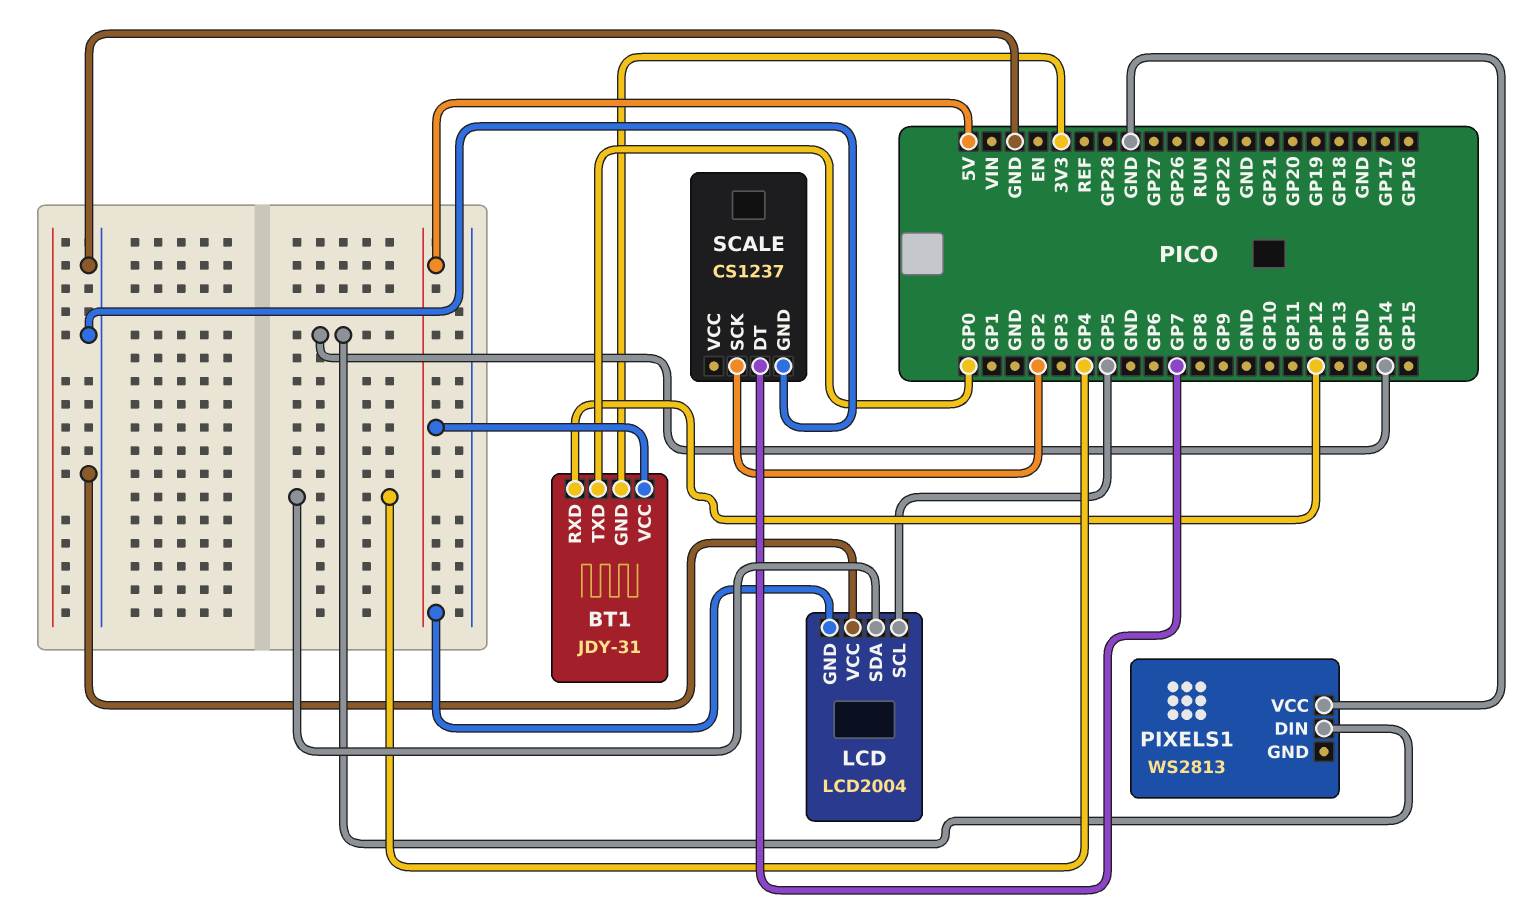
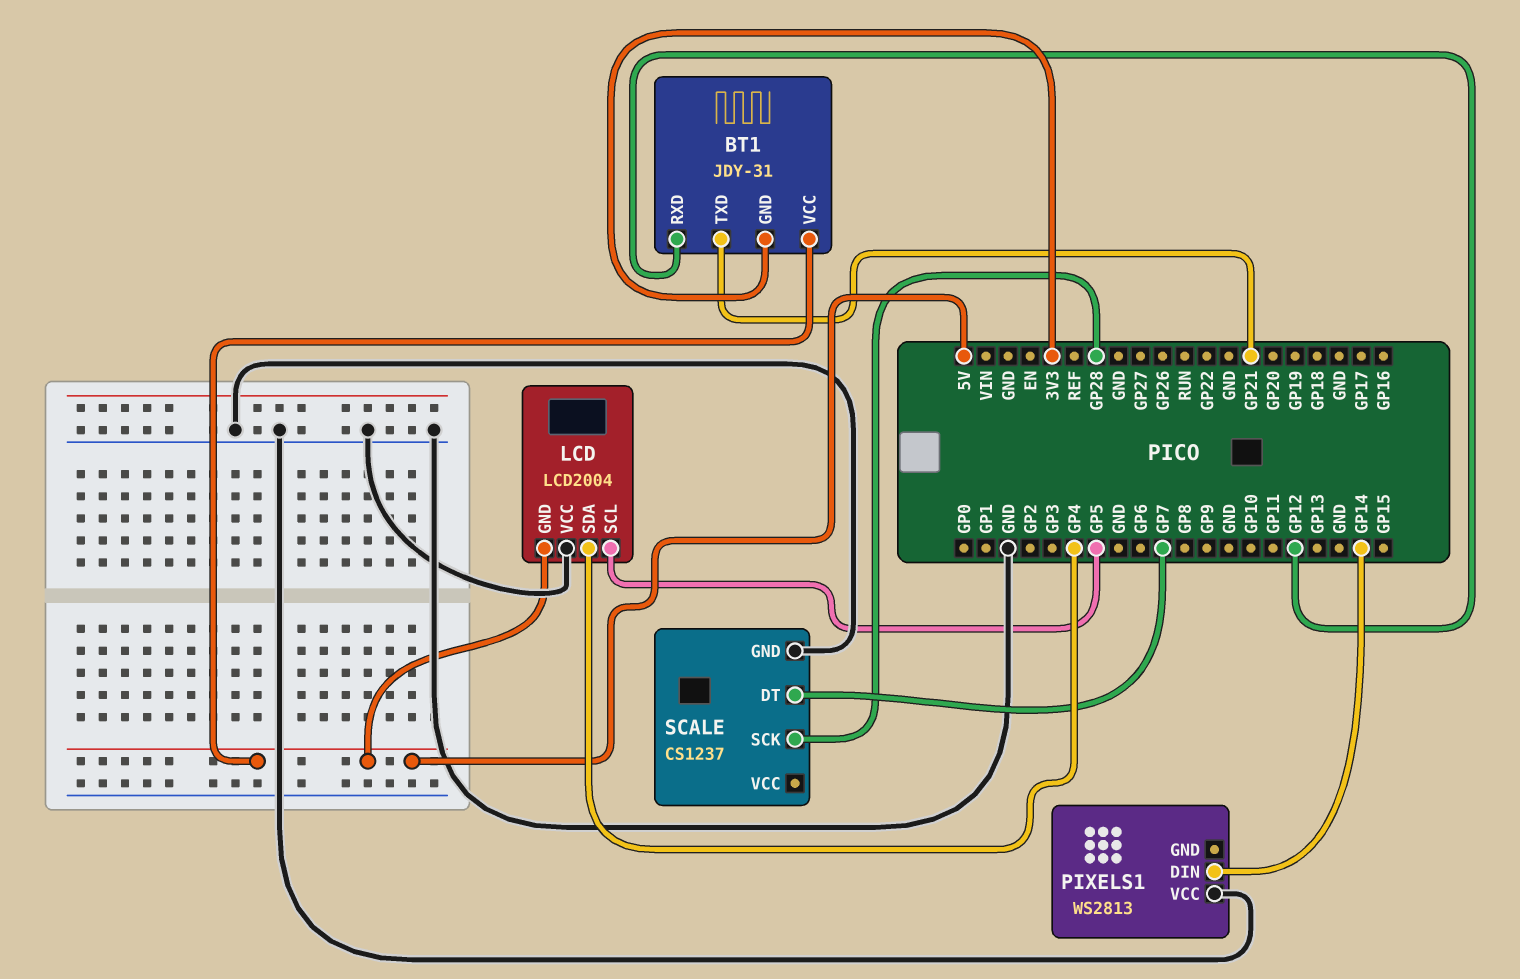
BT1 pin TXD: GP0 -> GP21
SCALE pin SCK: GP2 -> GP28

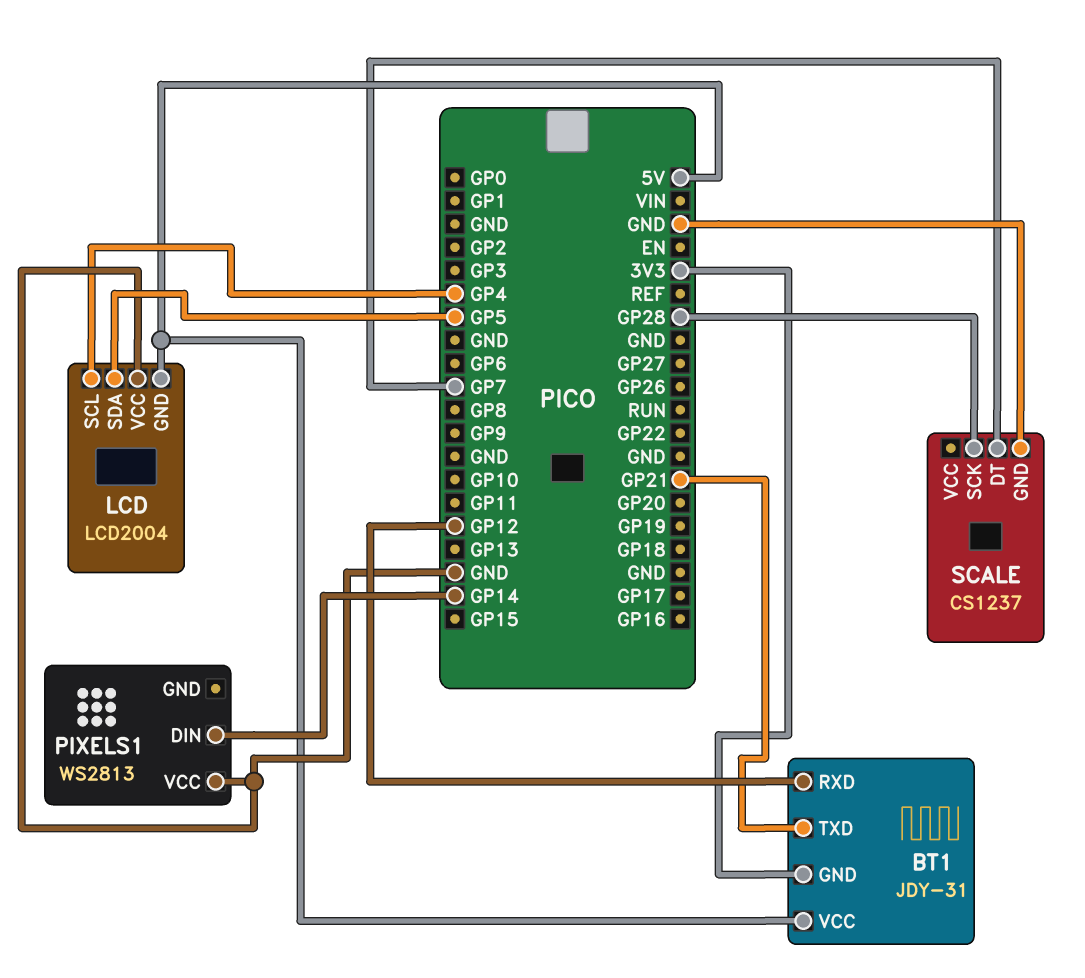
LCD pin SCL: GP5 -> GP4
LCD pin SDA: GP4 -> GP5

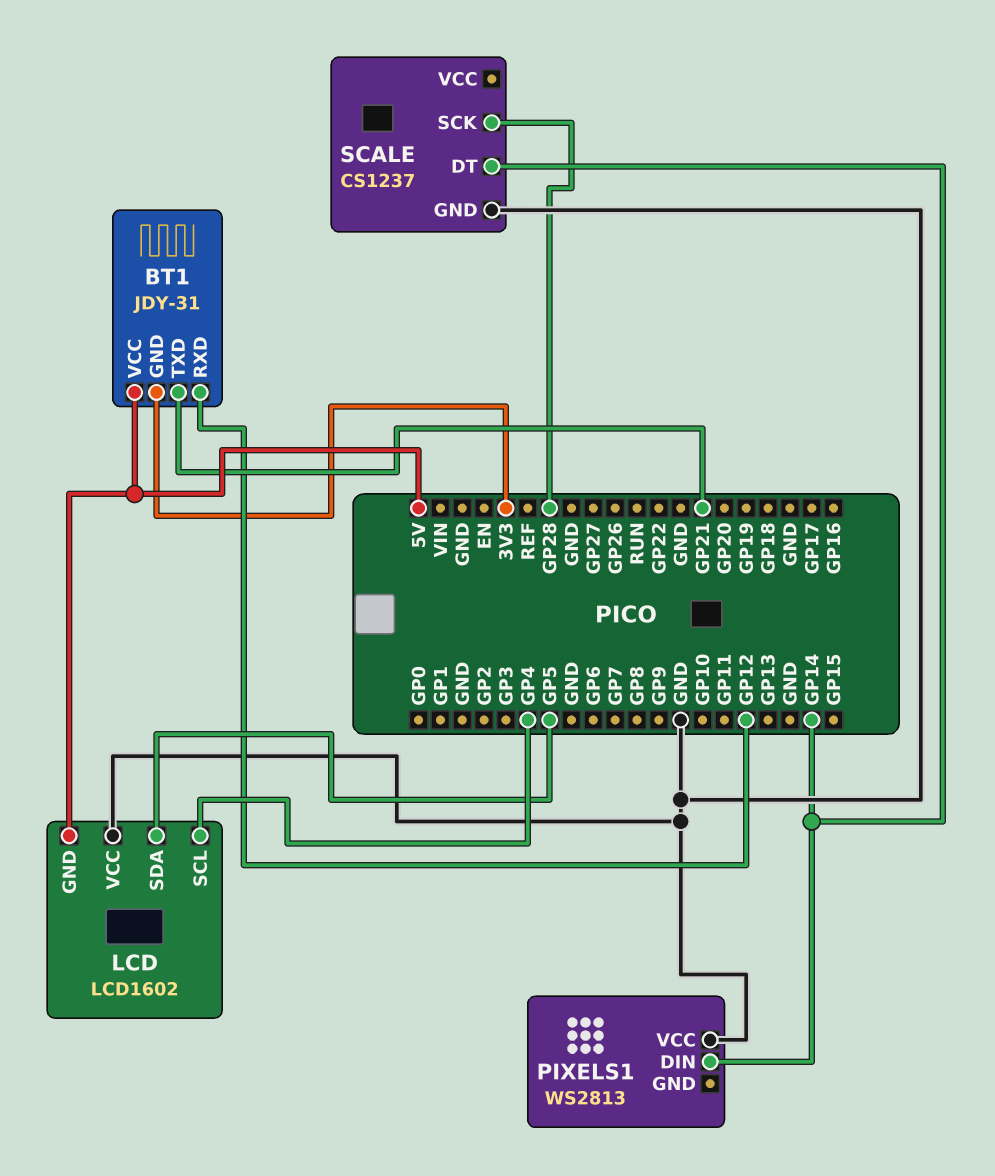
LCD: LCD2004 -> LCD1602
SCALE pin DT: GP7 -> GP14

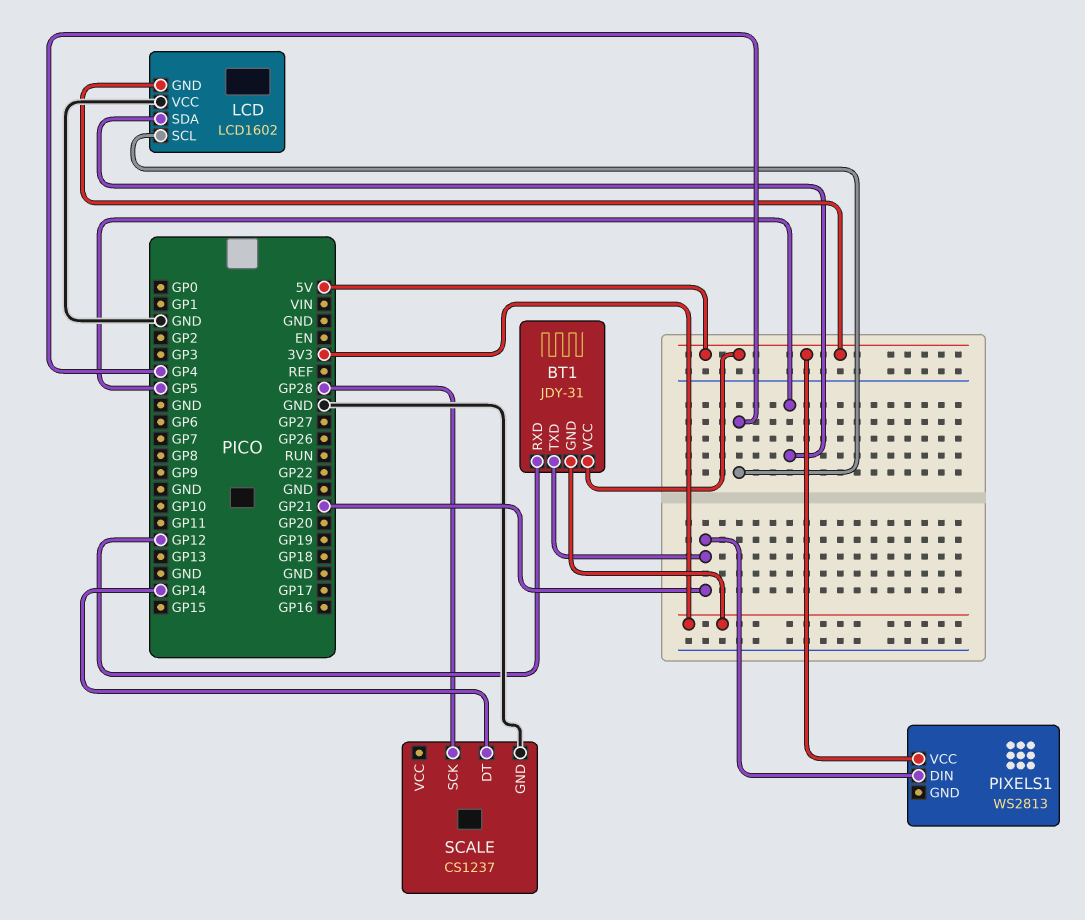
PIXELS1 pin DIN: GP14 -> GP21
PIXELS1 pin VCC: GND -> 5V

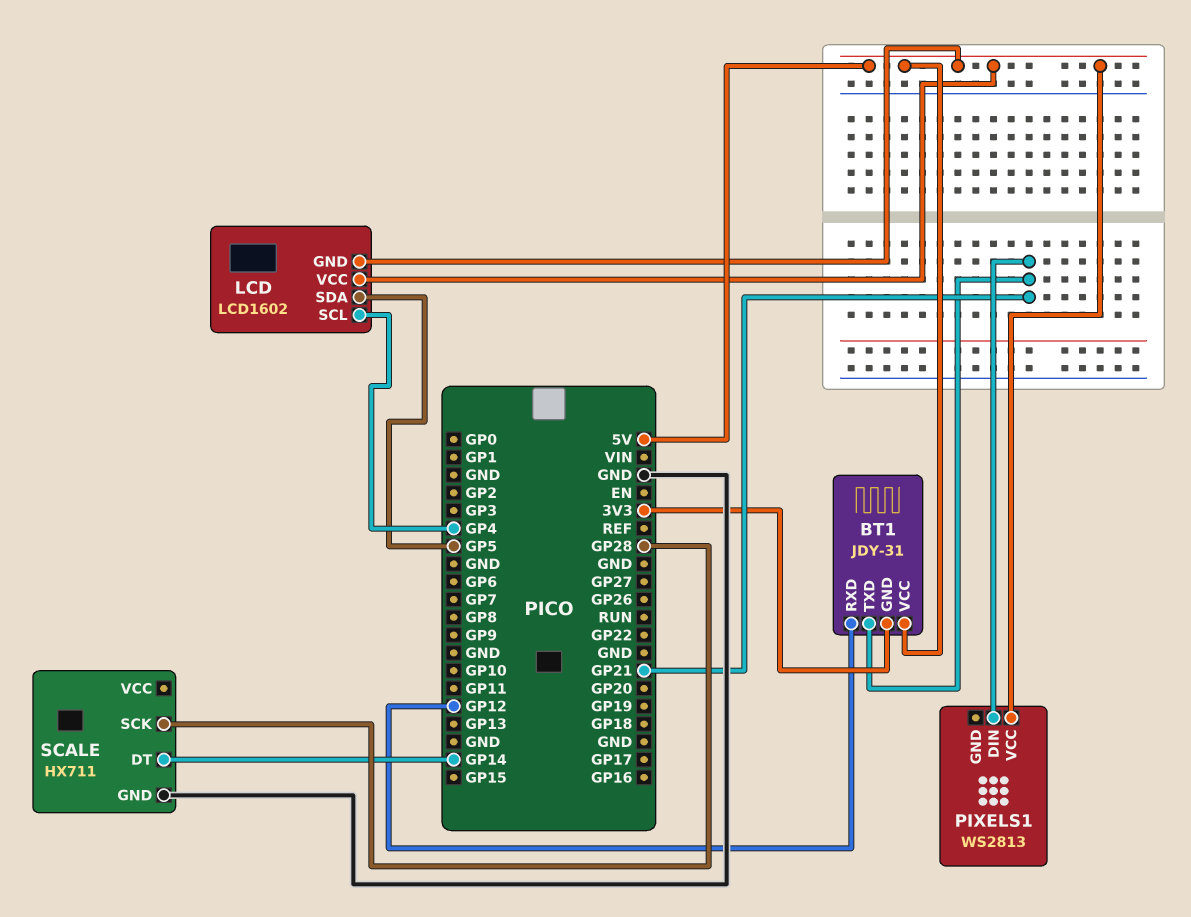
LCD pin VCC: GND -> 5V
SCALE: CS1237 -> HX711

